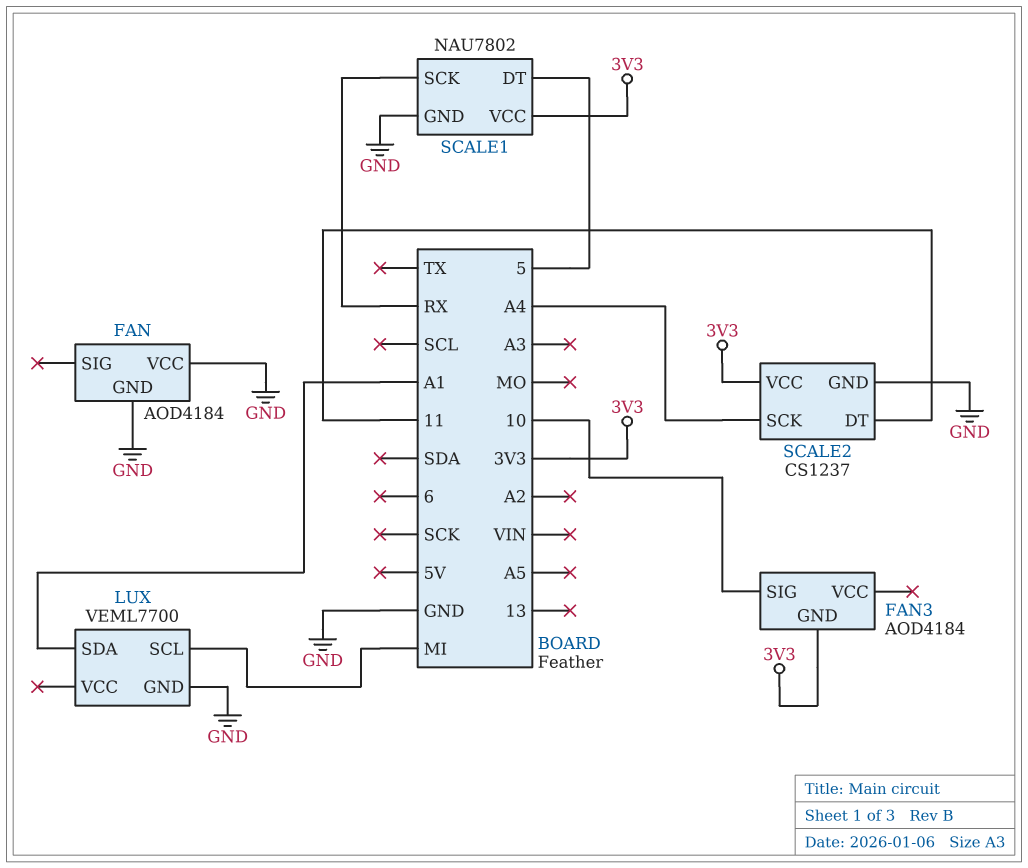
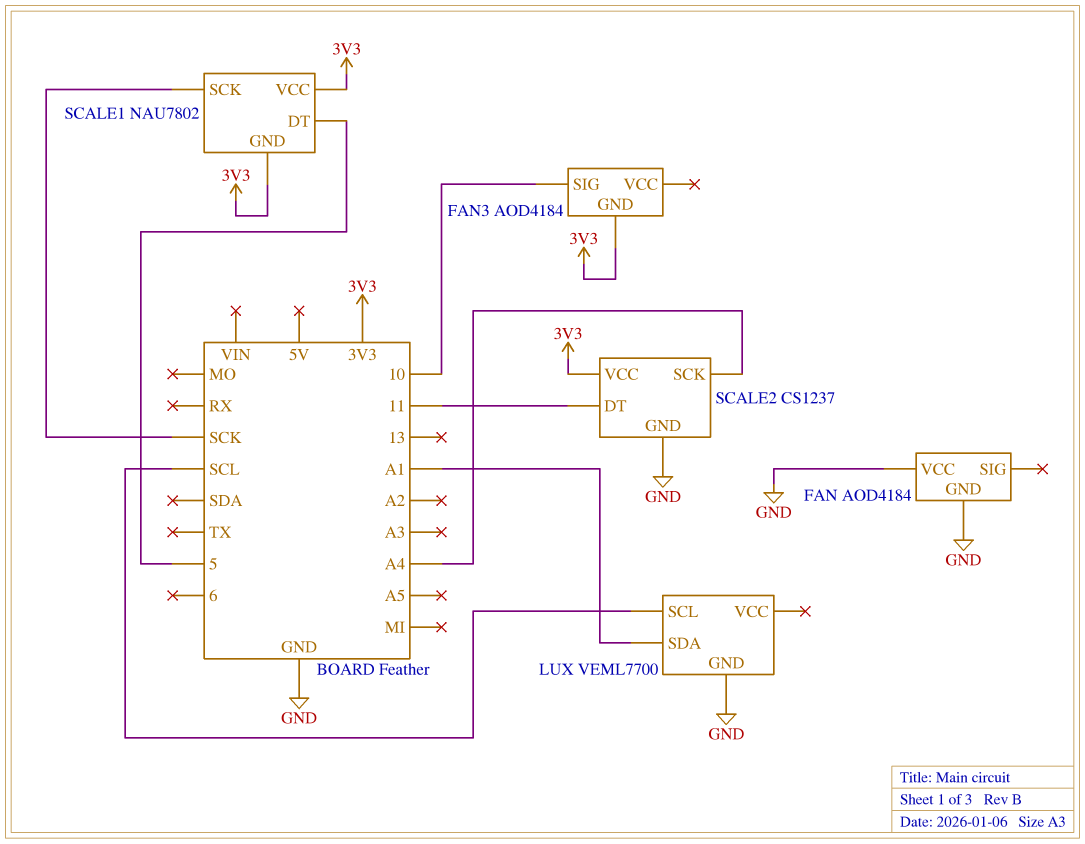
LUX pin SCL: MI -> SCL
SCALE1 pin GND: GND -> 3V3
SCALE1 pin SCK: RX -> SCK

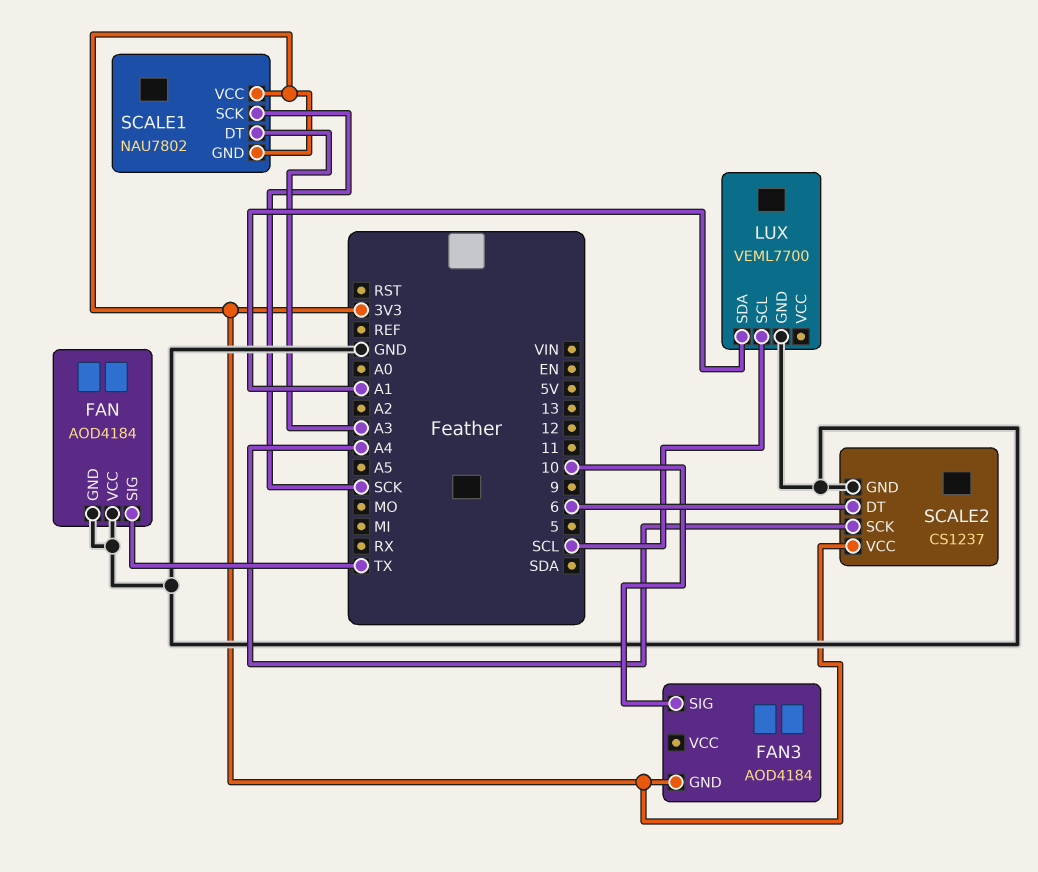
FAN pin SIG: none -> TX
SCALE1 pin DT: 5 -> A3
SCALE2 pin DT: 11 -> 6

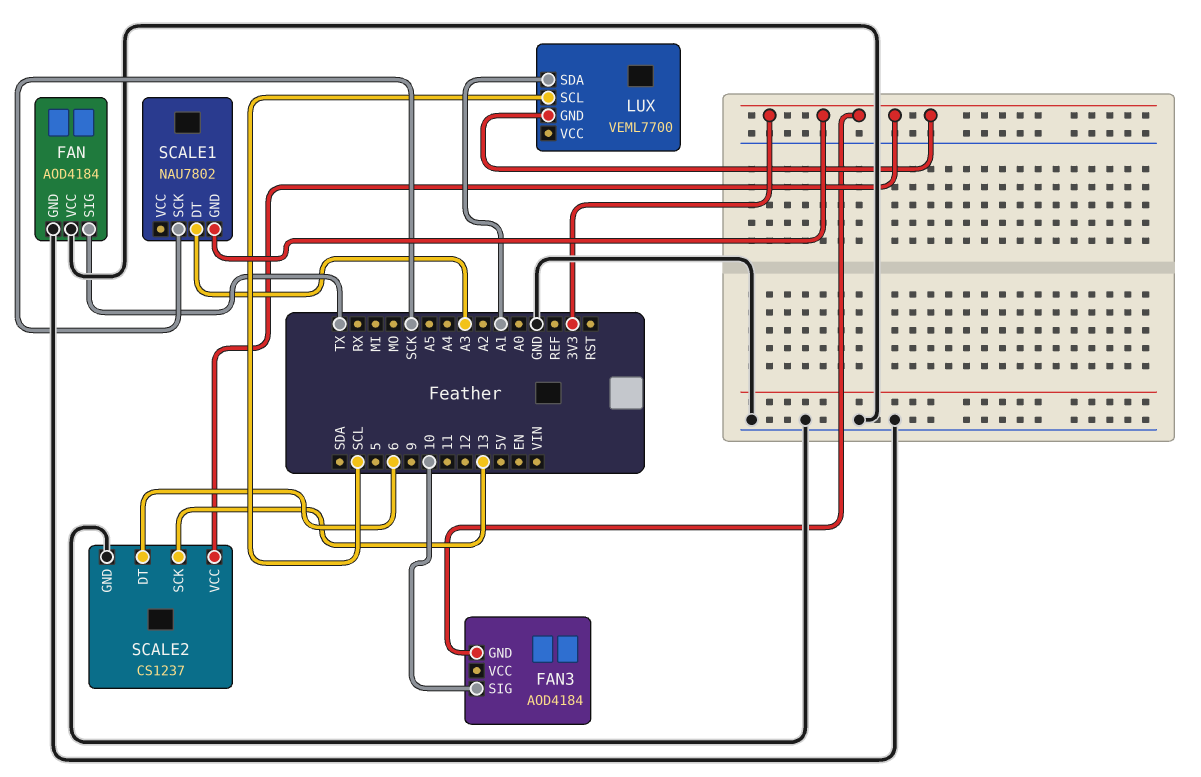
LUX pin GND: GND -> 3V3
SCALE1 pin VCC: 3V3 -> none
SCALE2 pin SCK: A4 -> 13

